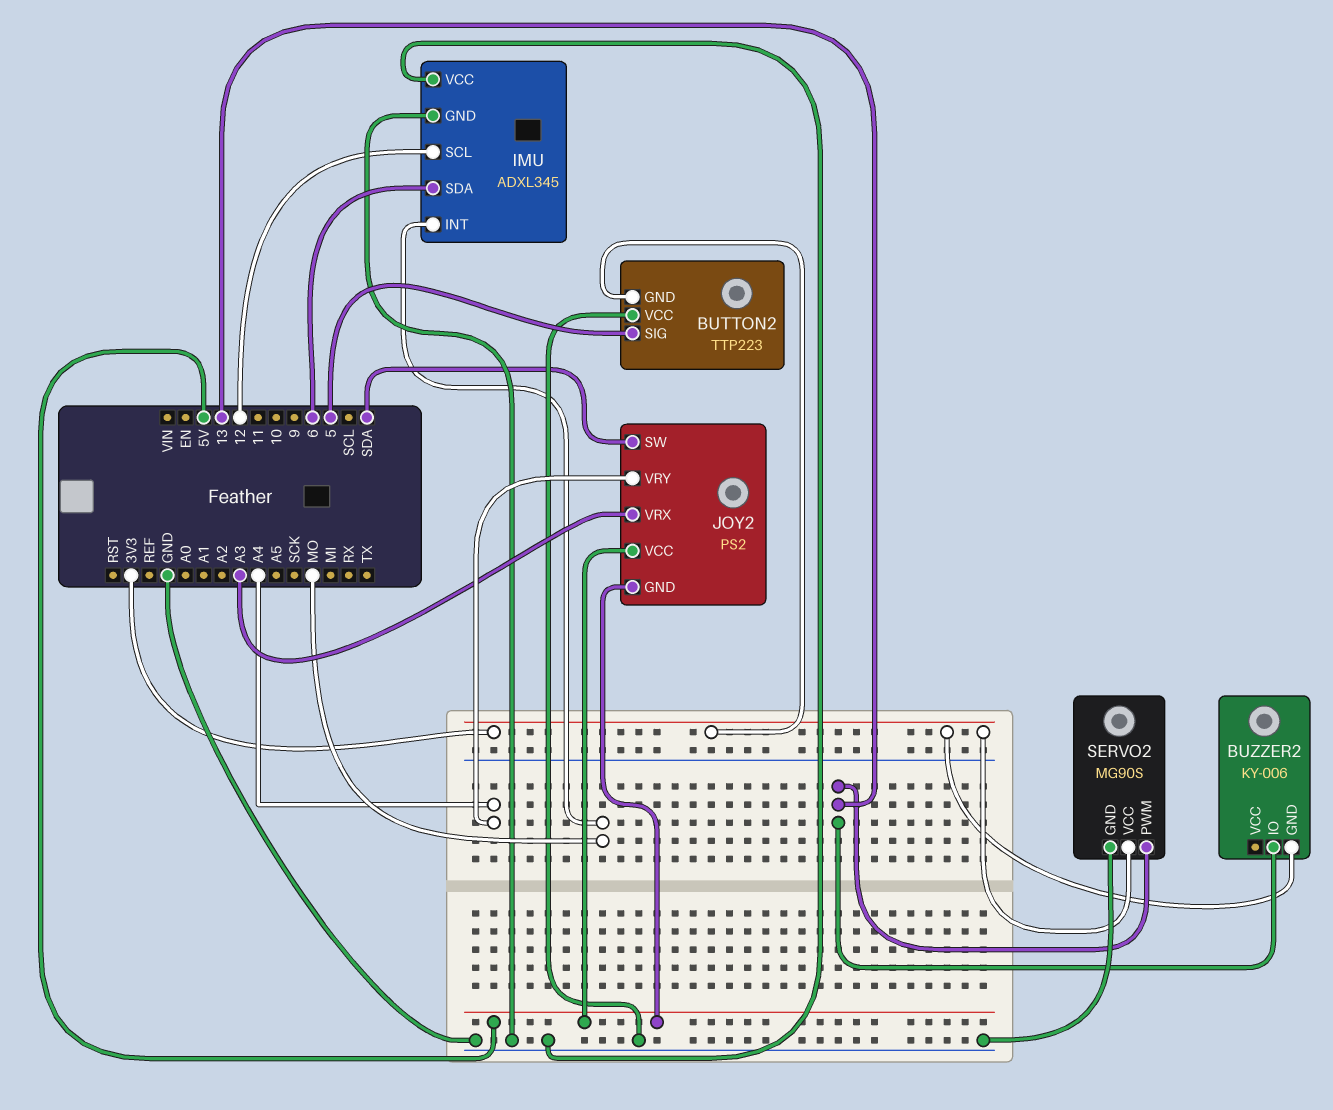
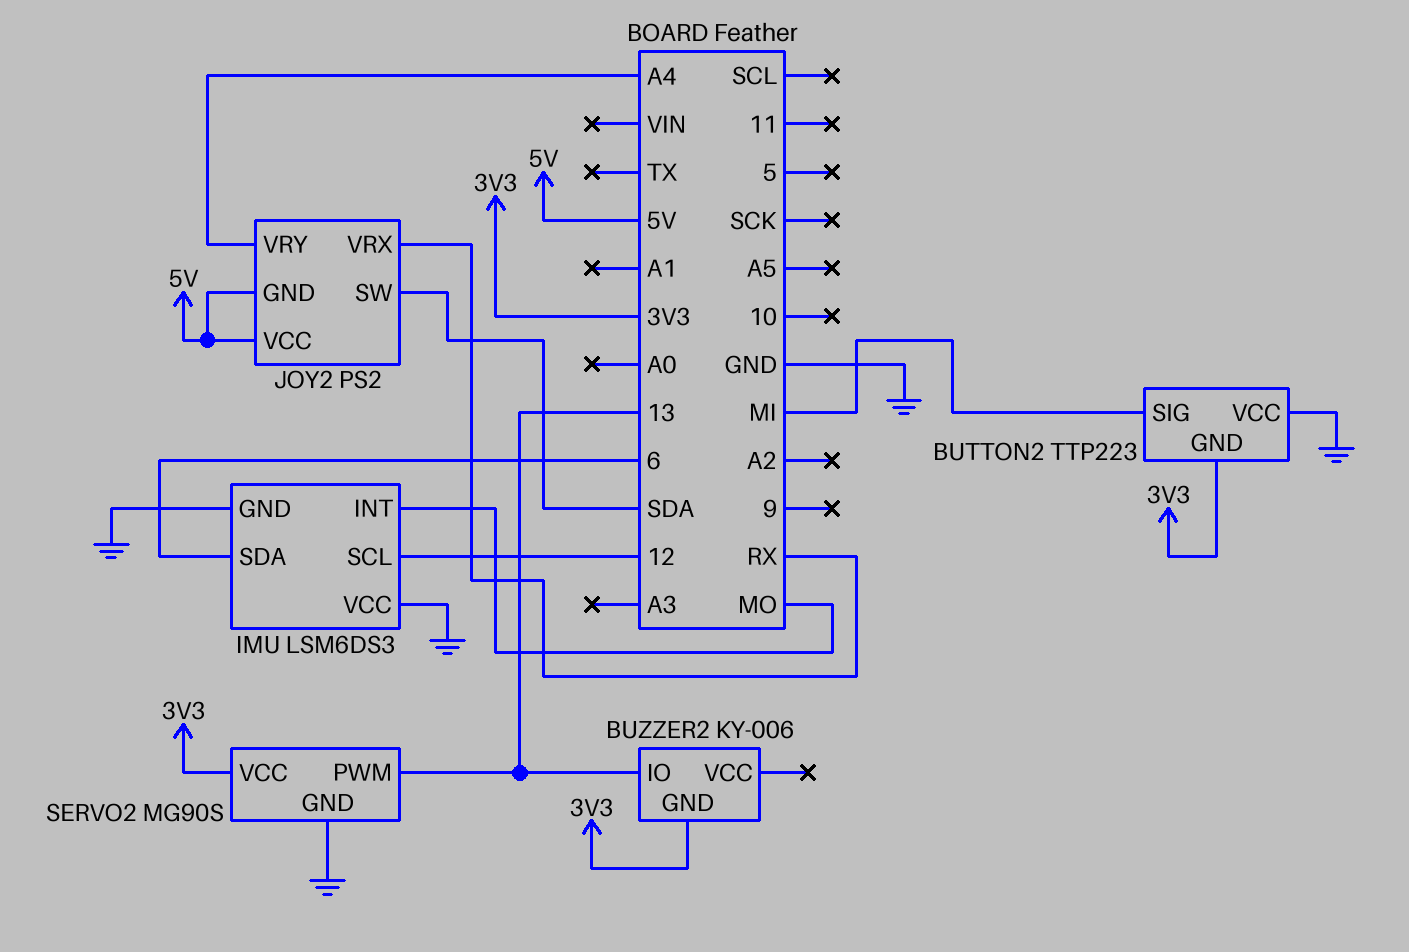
BUTTON2 pin SIG: 5 -> MI
IMU: ADXL345 -> LSM6DS3
JOY2 pin VRX: A3 -> RX

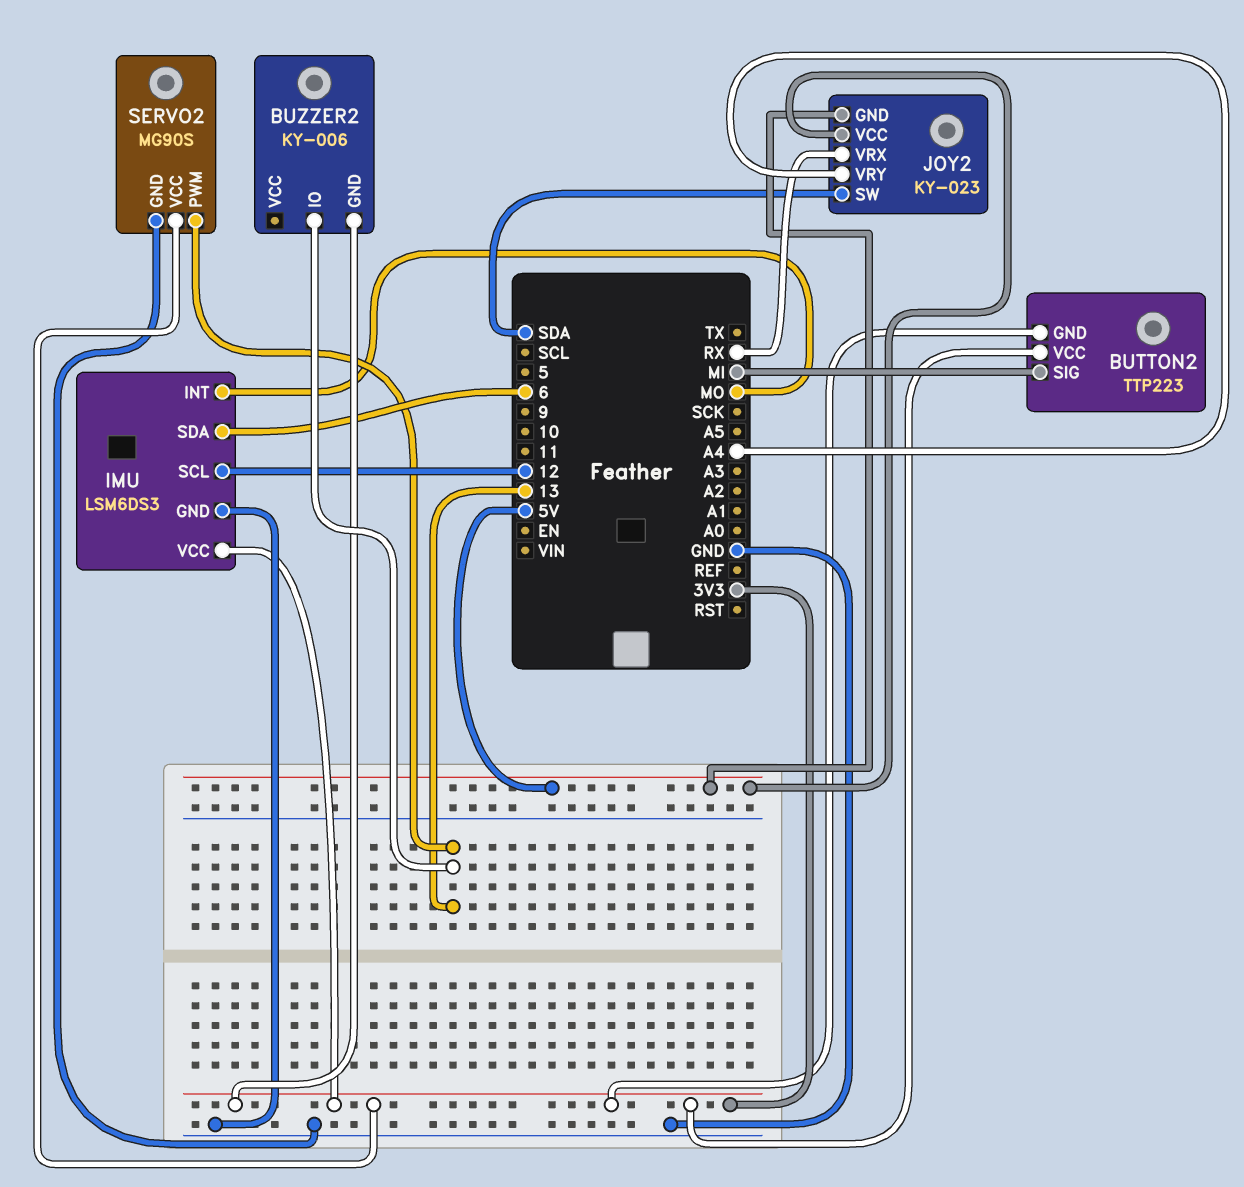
BUTTON2 pin VCC: GND -> 3V3
IMU pin VCC: GND -> 3V3
JOY2: PS2 -> KY-023

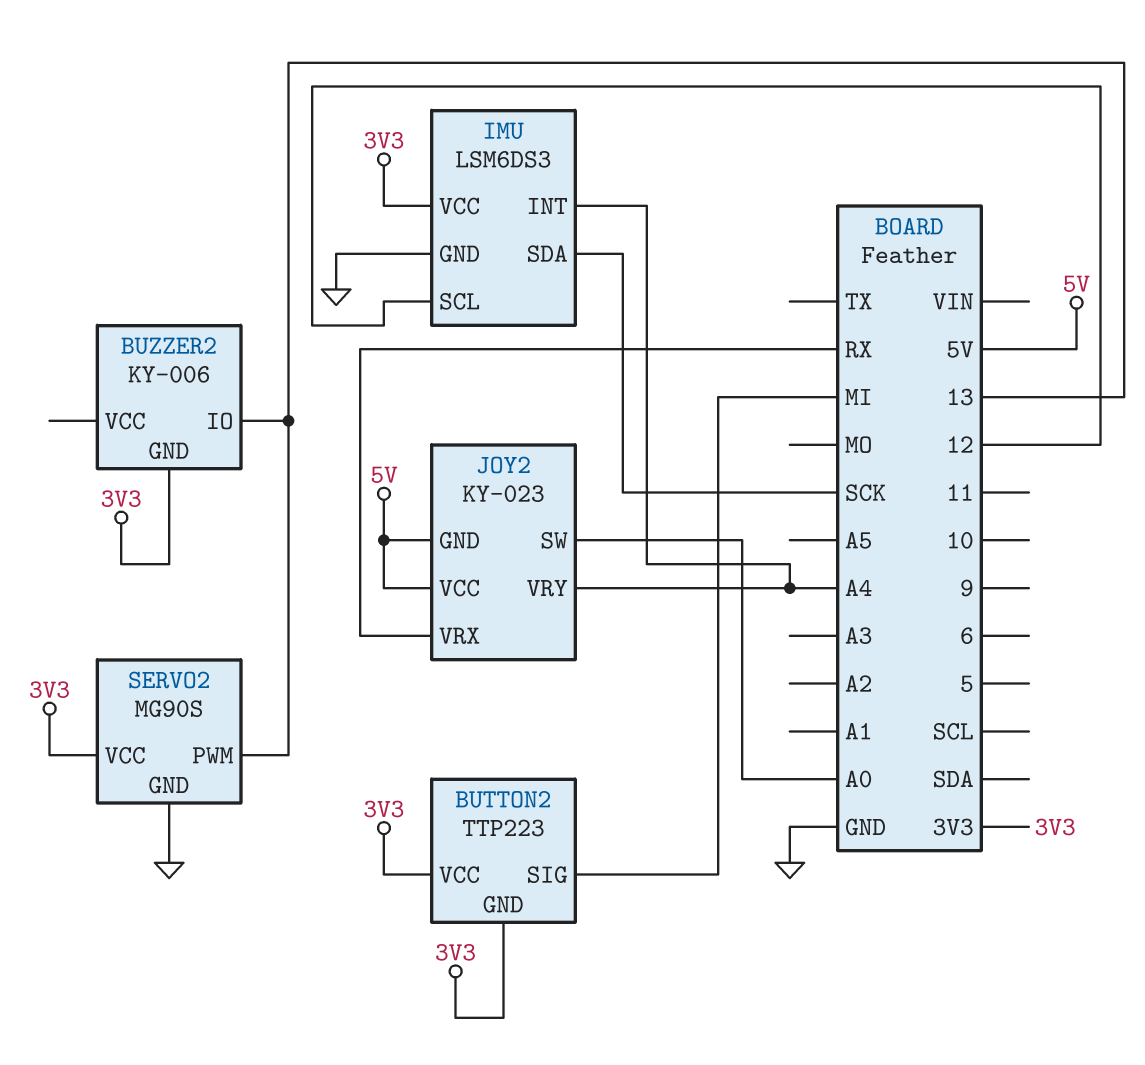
IMU pin INT: MO -> A4
IMU pin SDA: 6 -> SCK
JOY2 pin SW: SDA -> A0

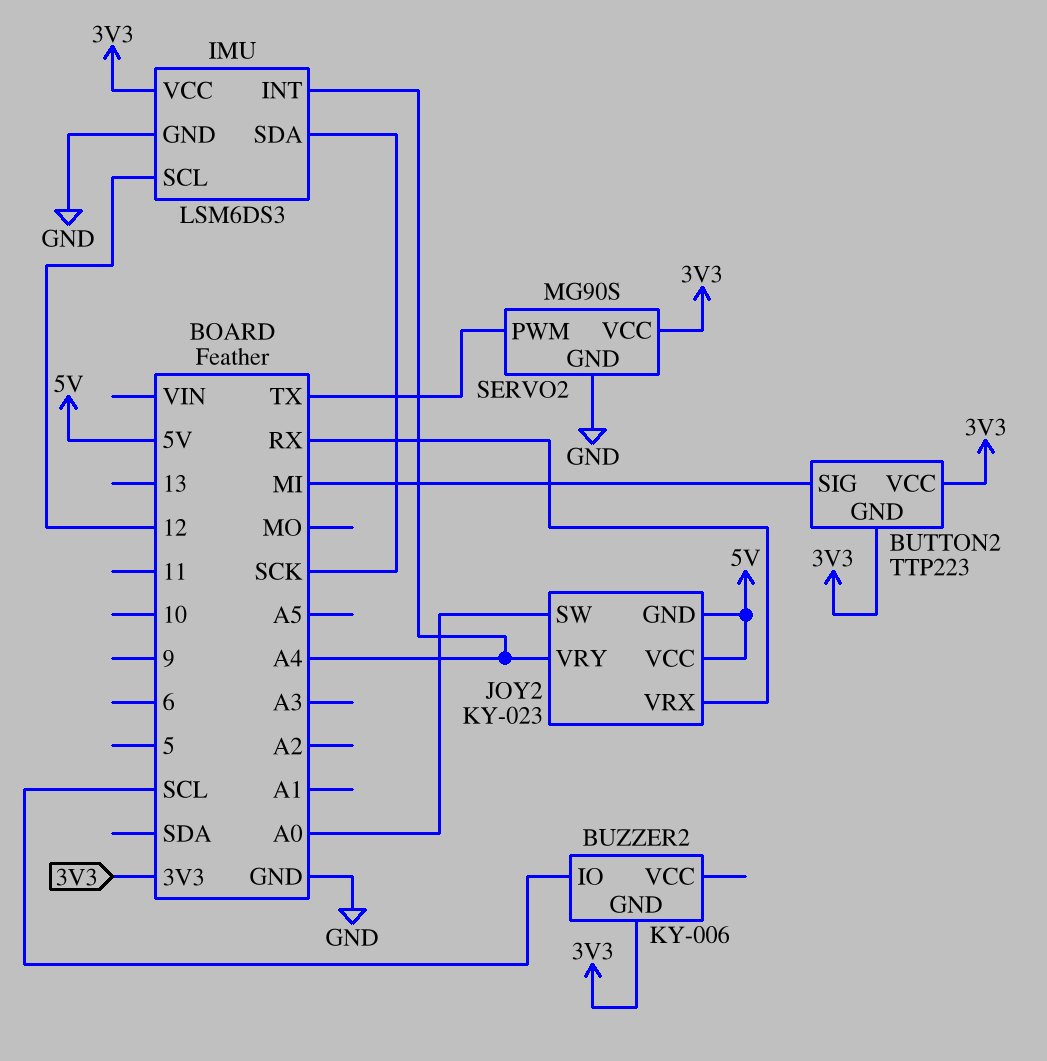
BUZZER2 pin IO: 13 -> SCL
SERVO2 pin PWM: 13 -> TX

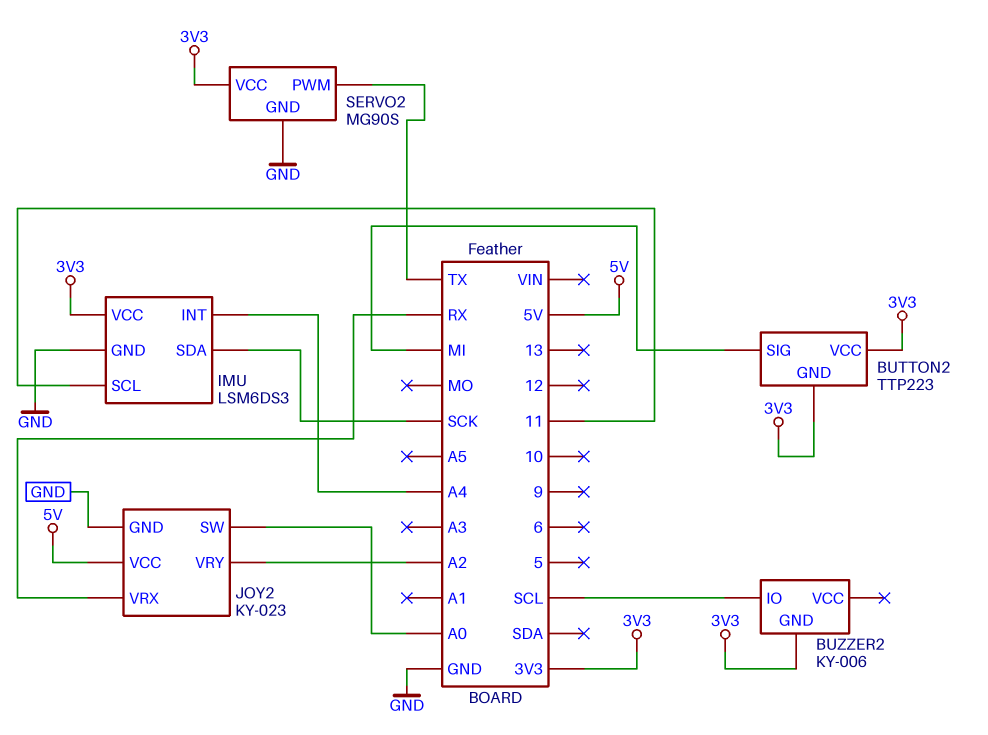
IMU pin SCL: 12 -> 11
JOY2 pin GND: 5V -> GND
JOY2 pin VRY: A4 -> A2

